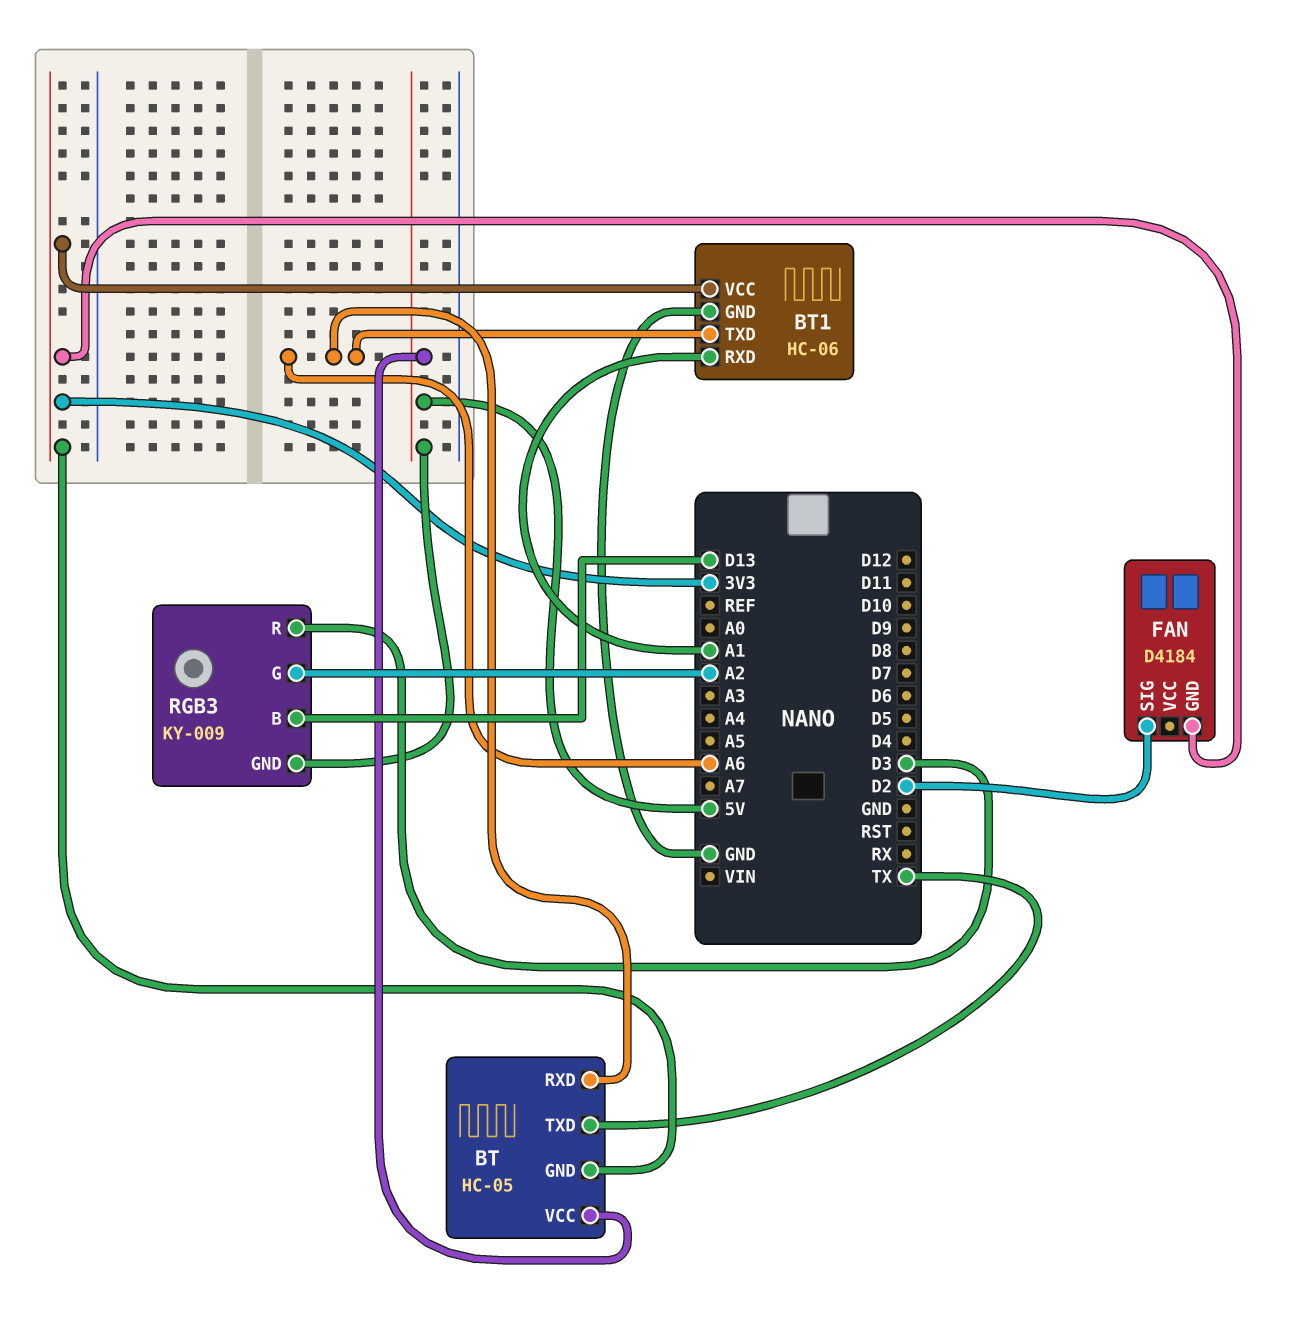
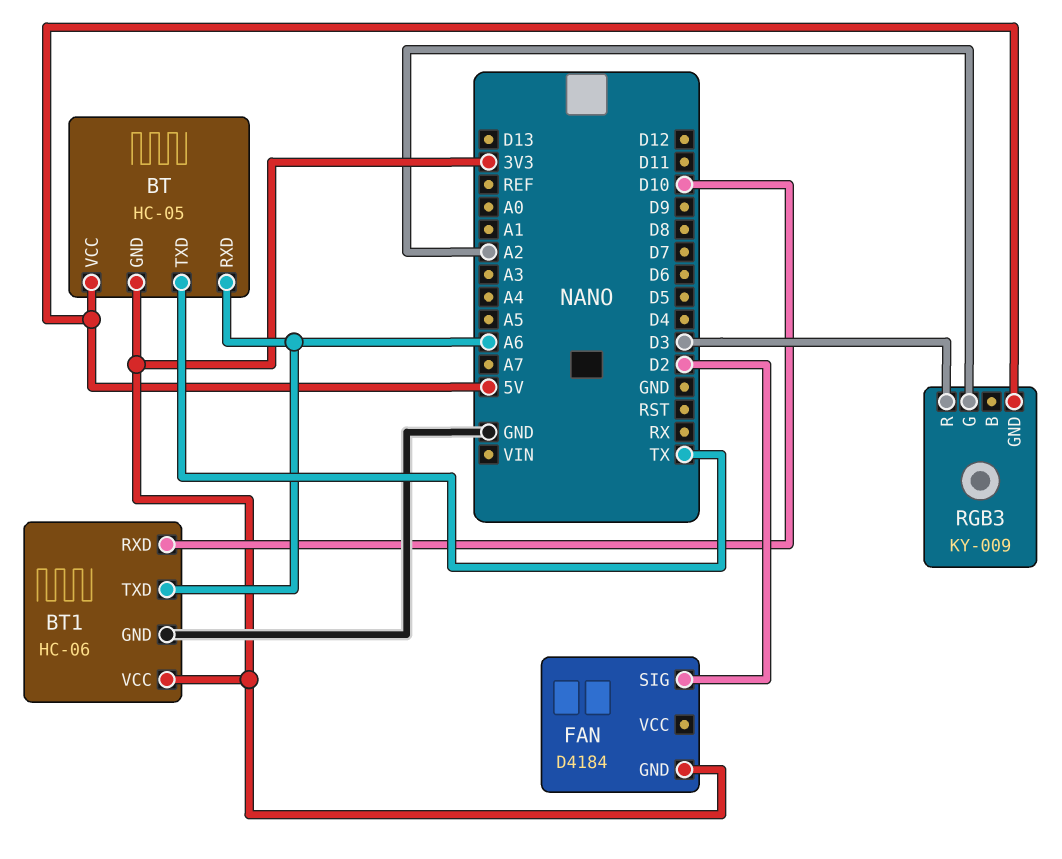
BT1 pin RXD: A1 -> D10
RGB3 pin B: D13 -> none

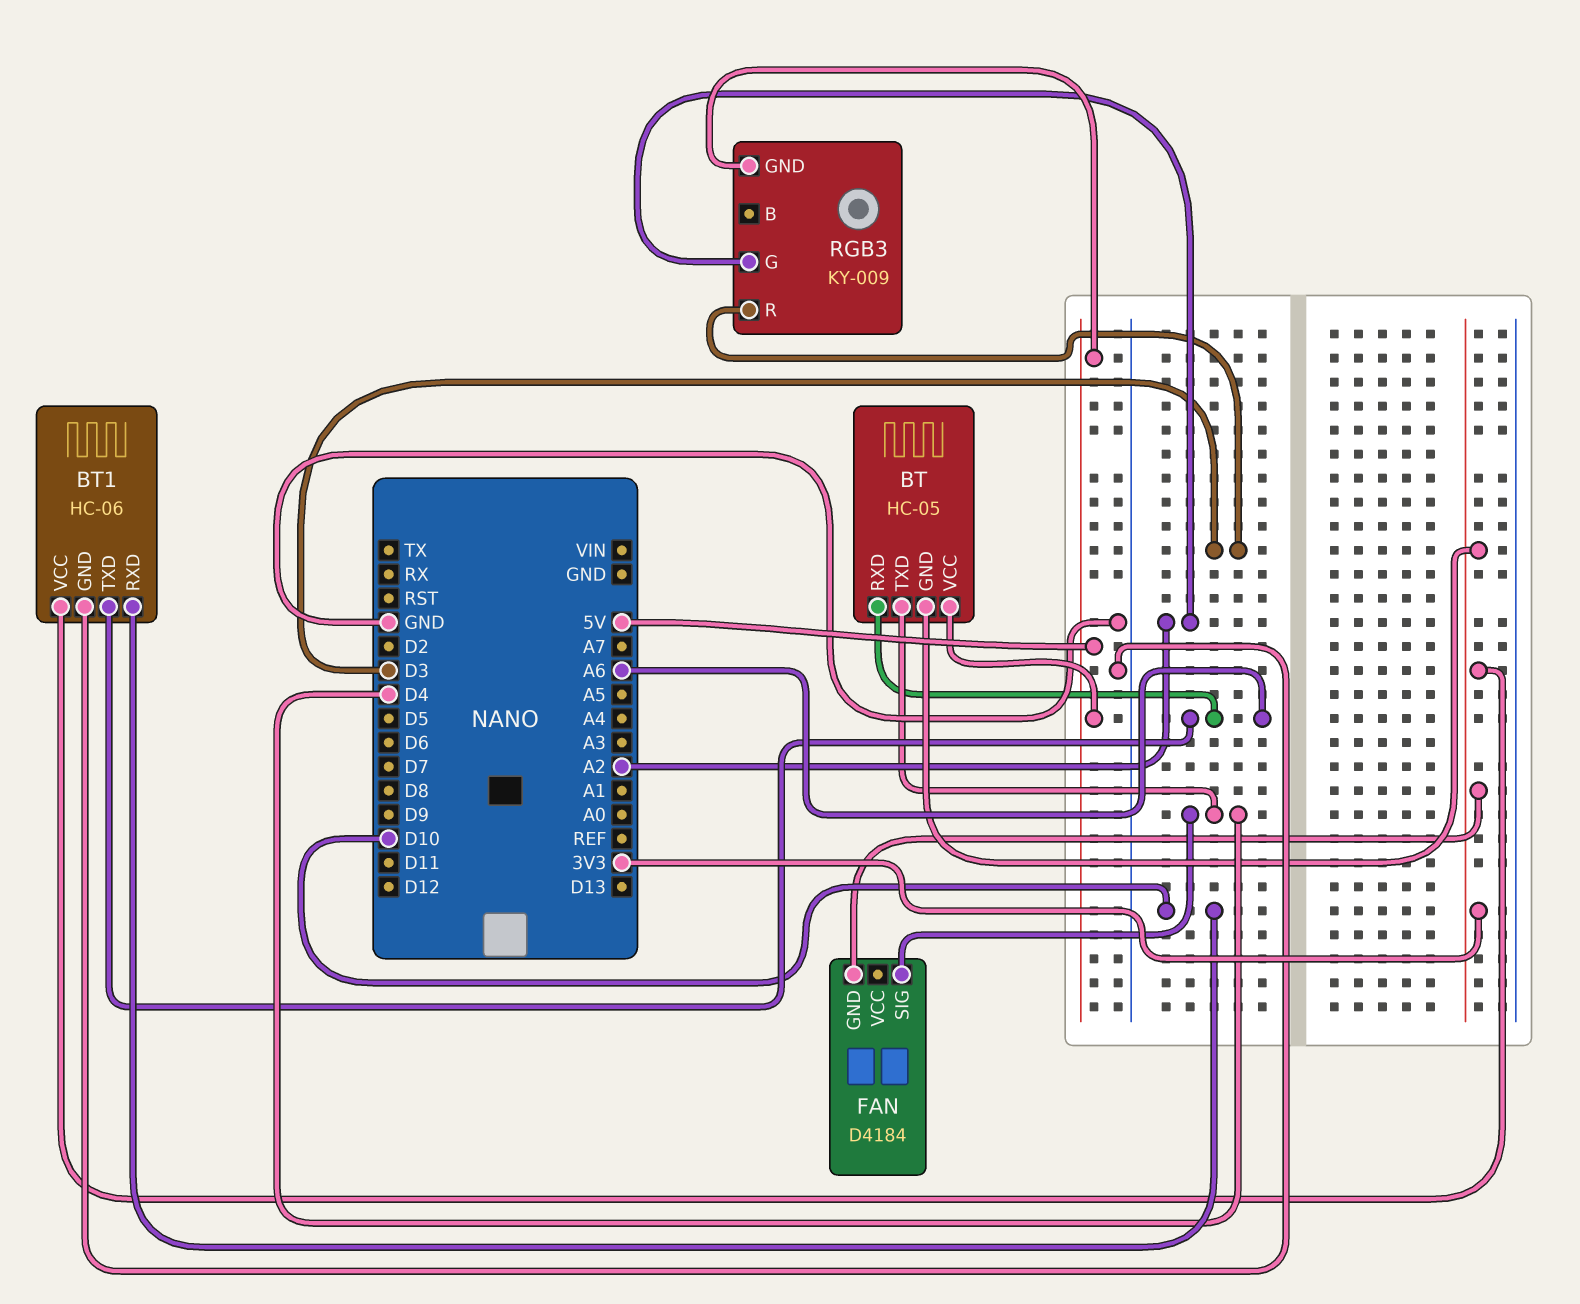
BT pin TXD: TX -> D4
FAN pin SIG: D2 -> D4

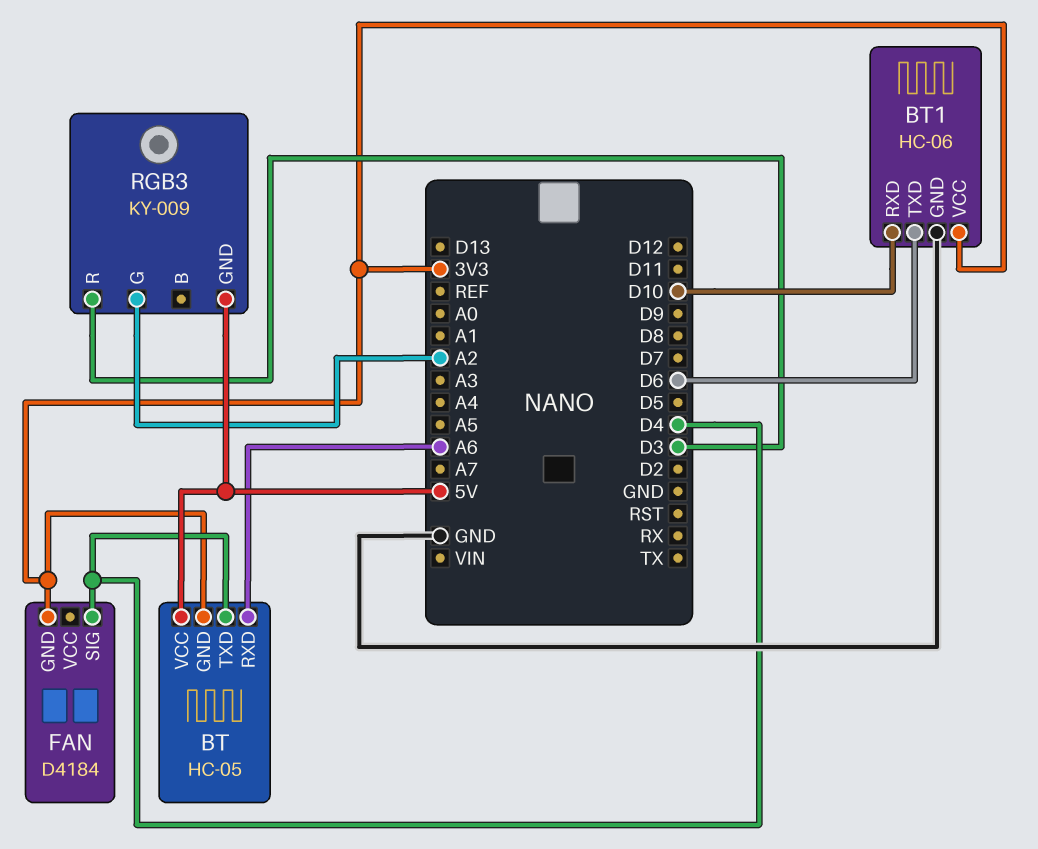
BT1 pin TXD: A6 -> D6

